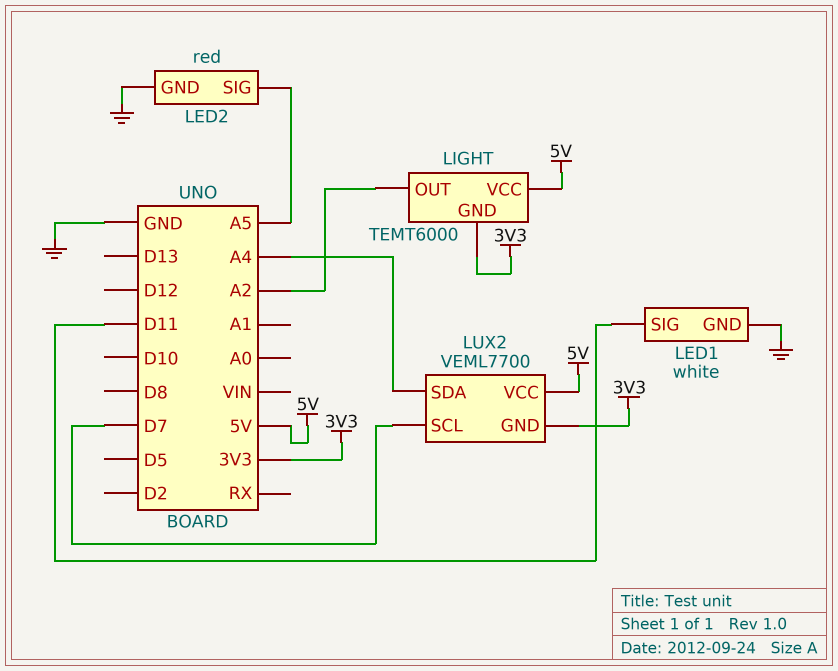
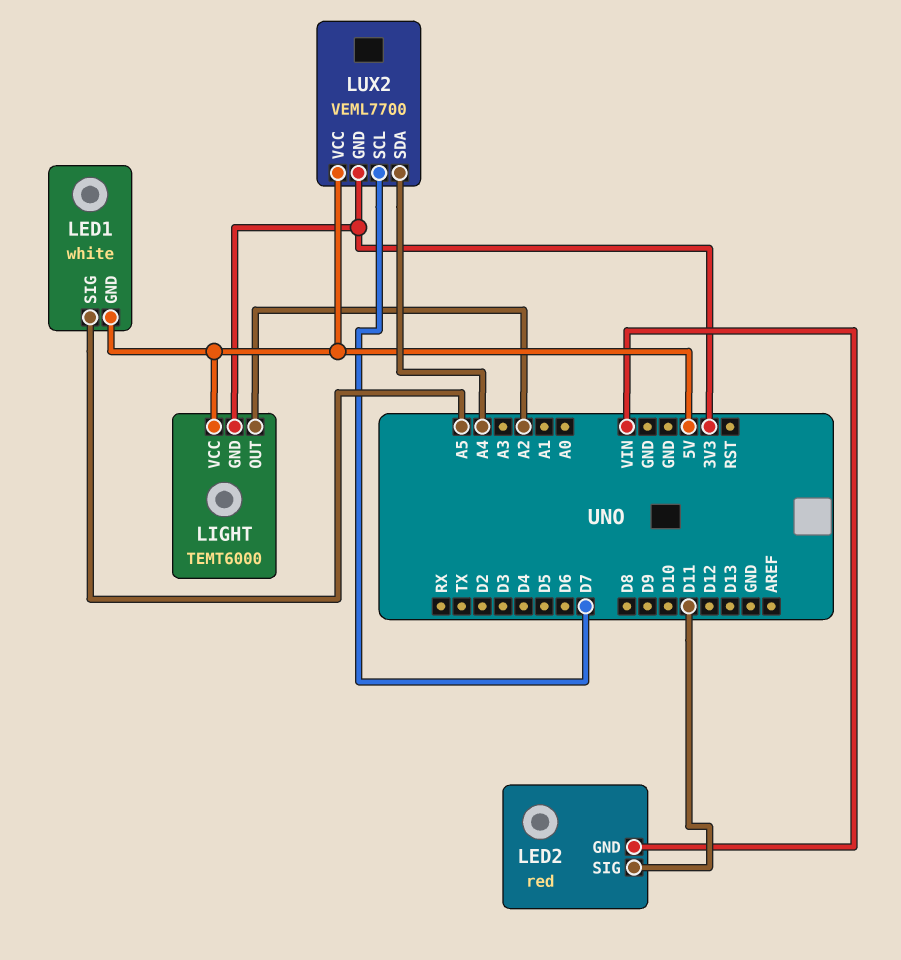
LED1 pin GND: GND -> 5V
LED1 pin SIG: D11 -> A5
LED2 pin GND: GND -> VIN
LED2 pin SIG: A5 -> D11

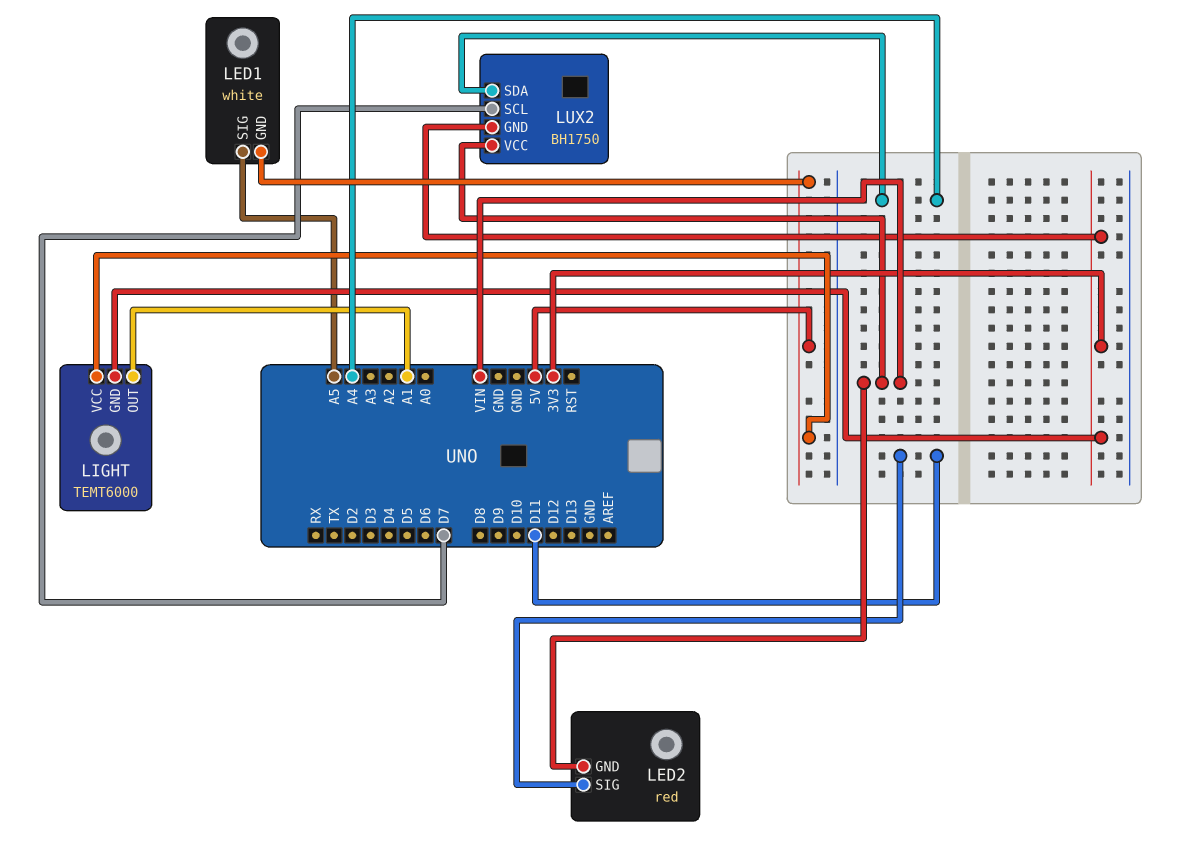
LIGHT pin OUT: A2 -> A1
LUX2: VEML7700 -> BH1750
LUX2 pin VCC: 5V -> VIN

